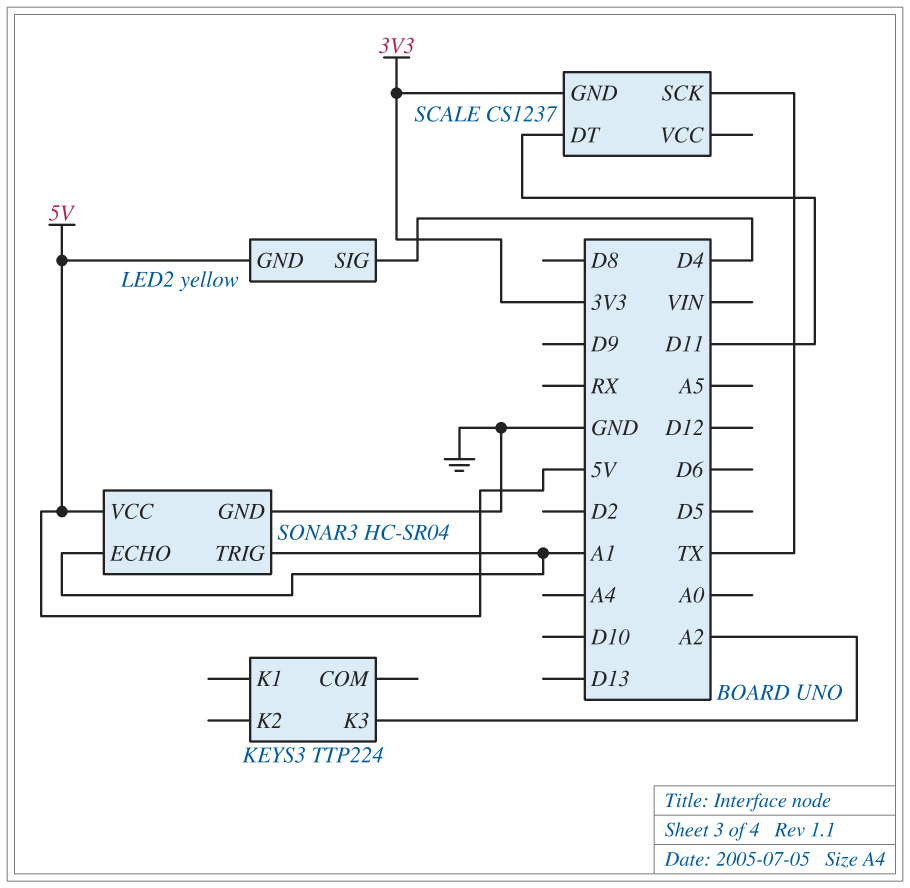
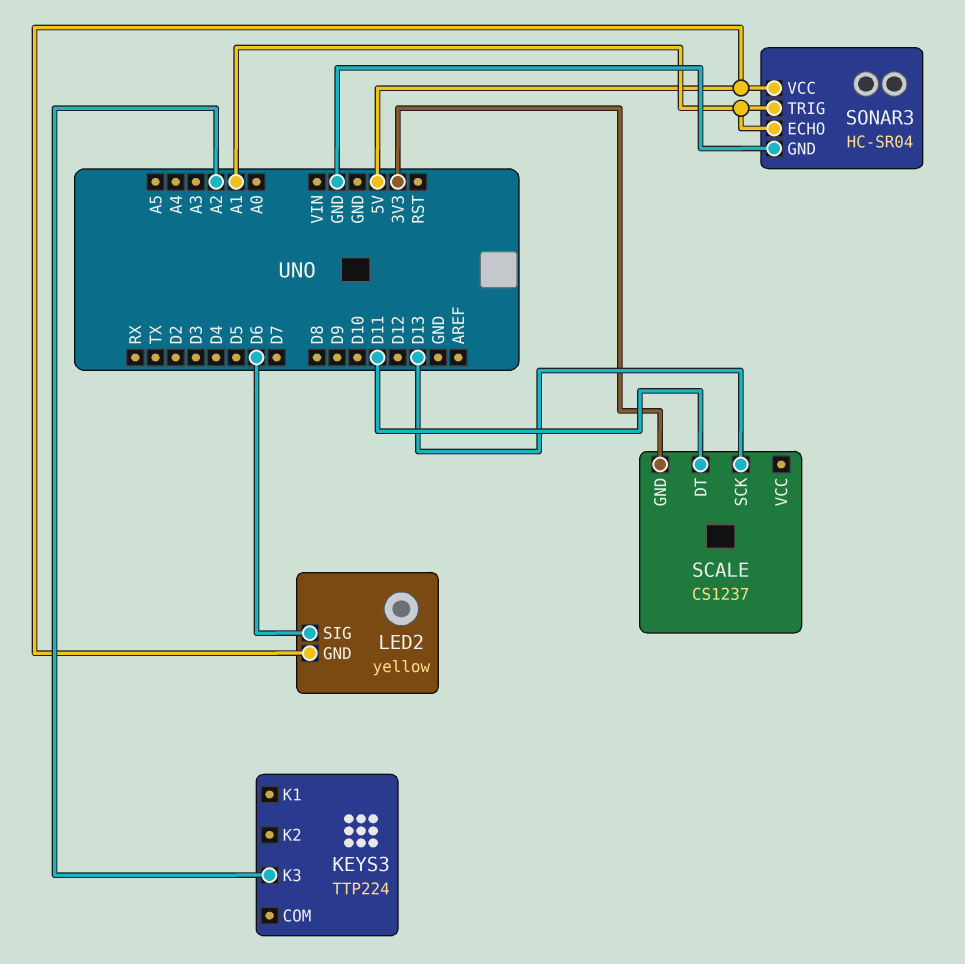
LED2 pin SIG: D4 -> D6
SCALE pin SCK: TX -> D13

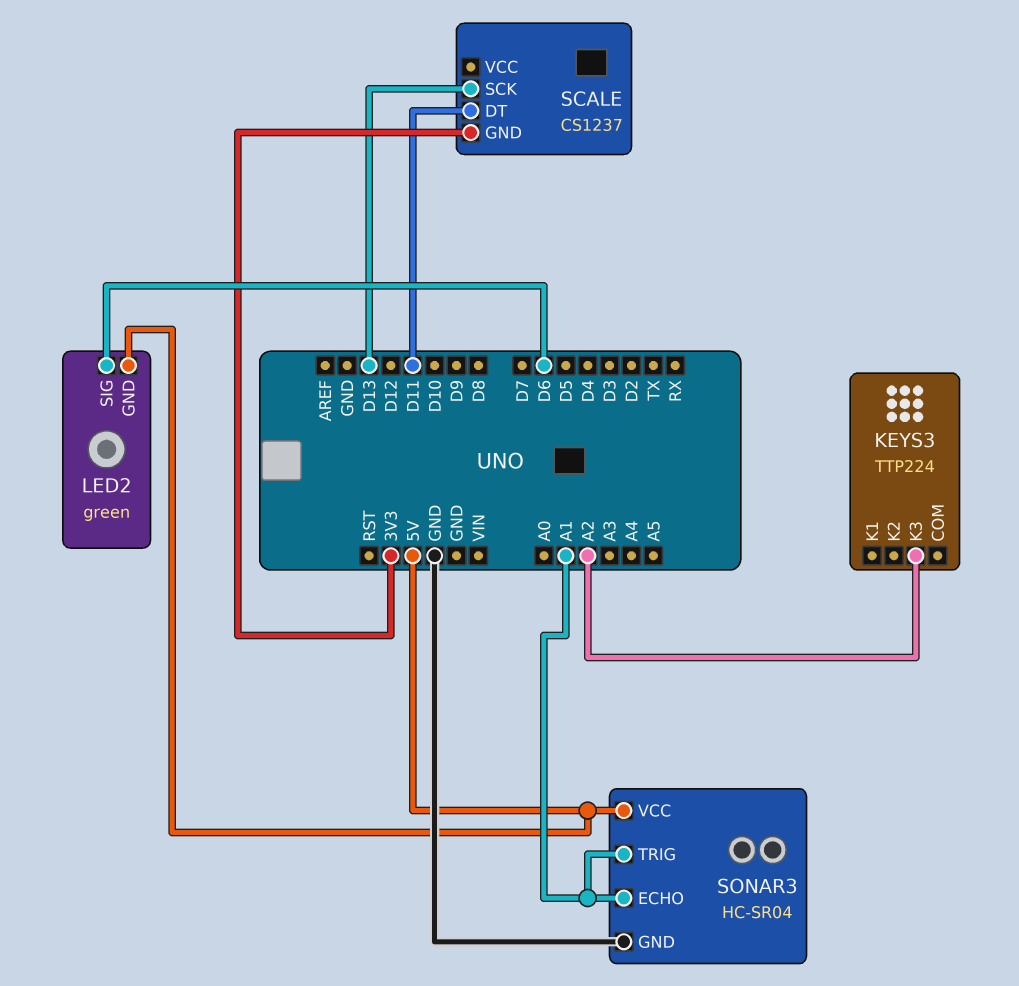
LED2: yellow -> green

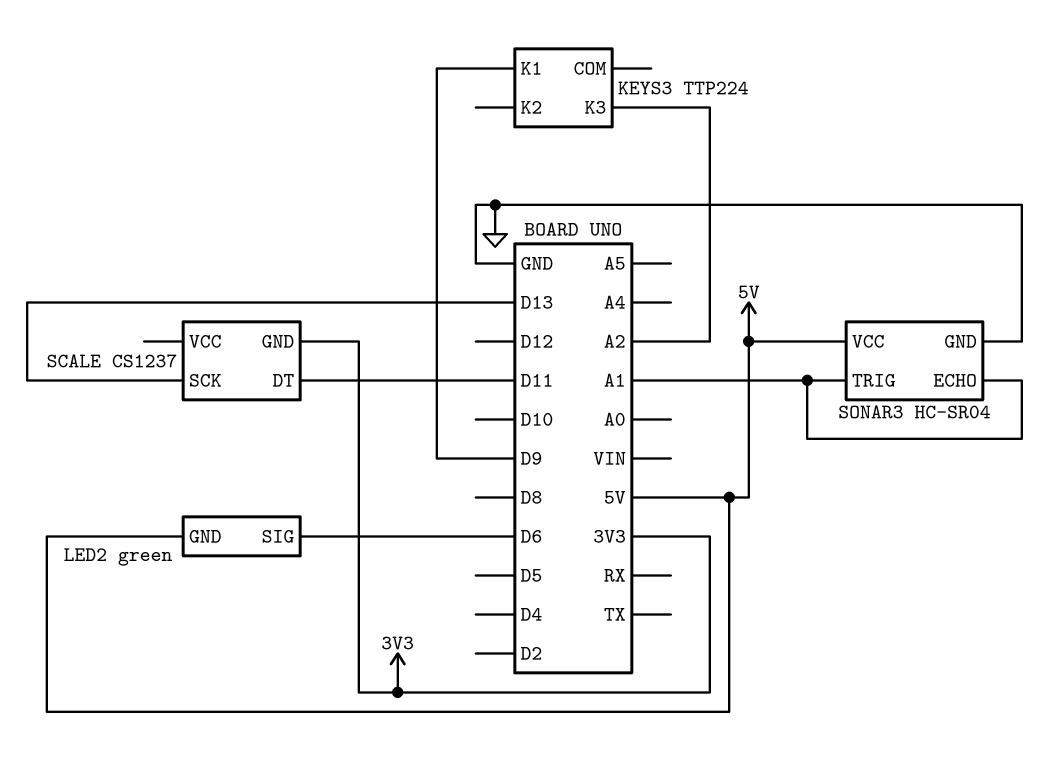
KEYS3 pin K1: none -> D9

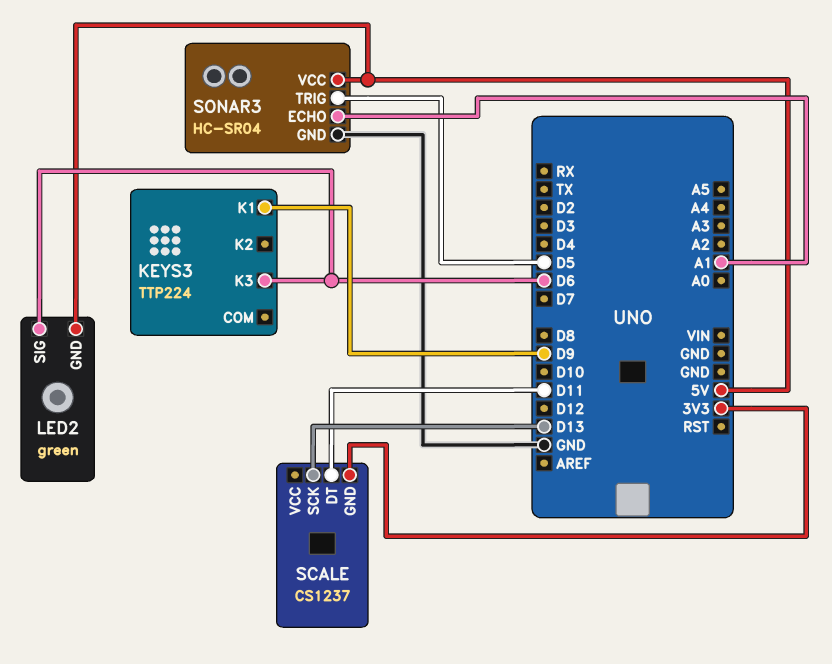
KEYS3 pin K3: A2 -> D6
SONAR3 pin TRIG: A1 -> D5

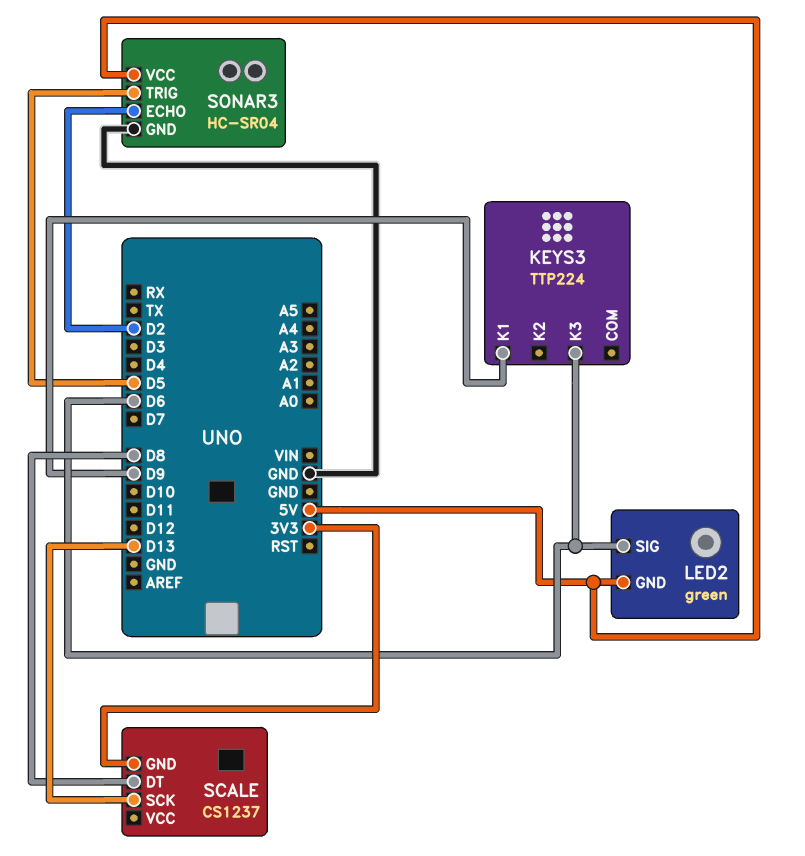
SCALE pin DT: D11 -> D8
SONAR3 pin ECHO: A1 -> D2

